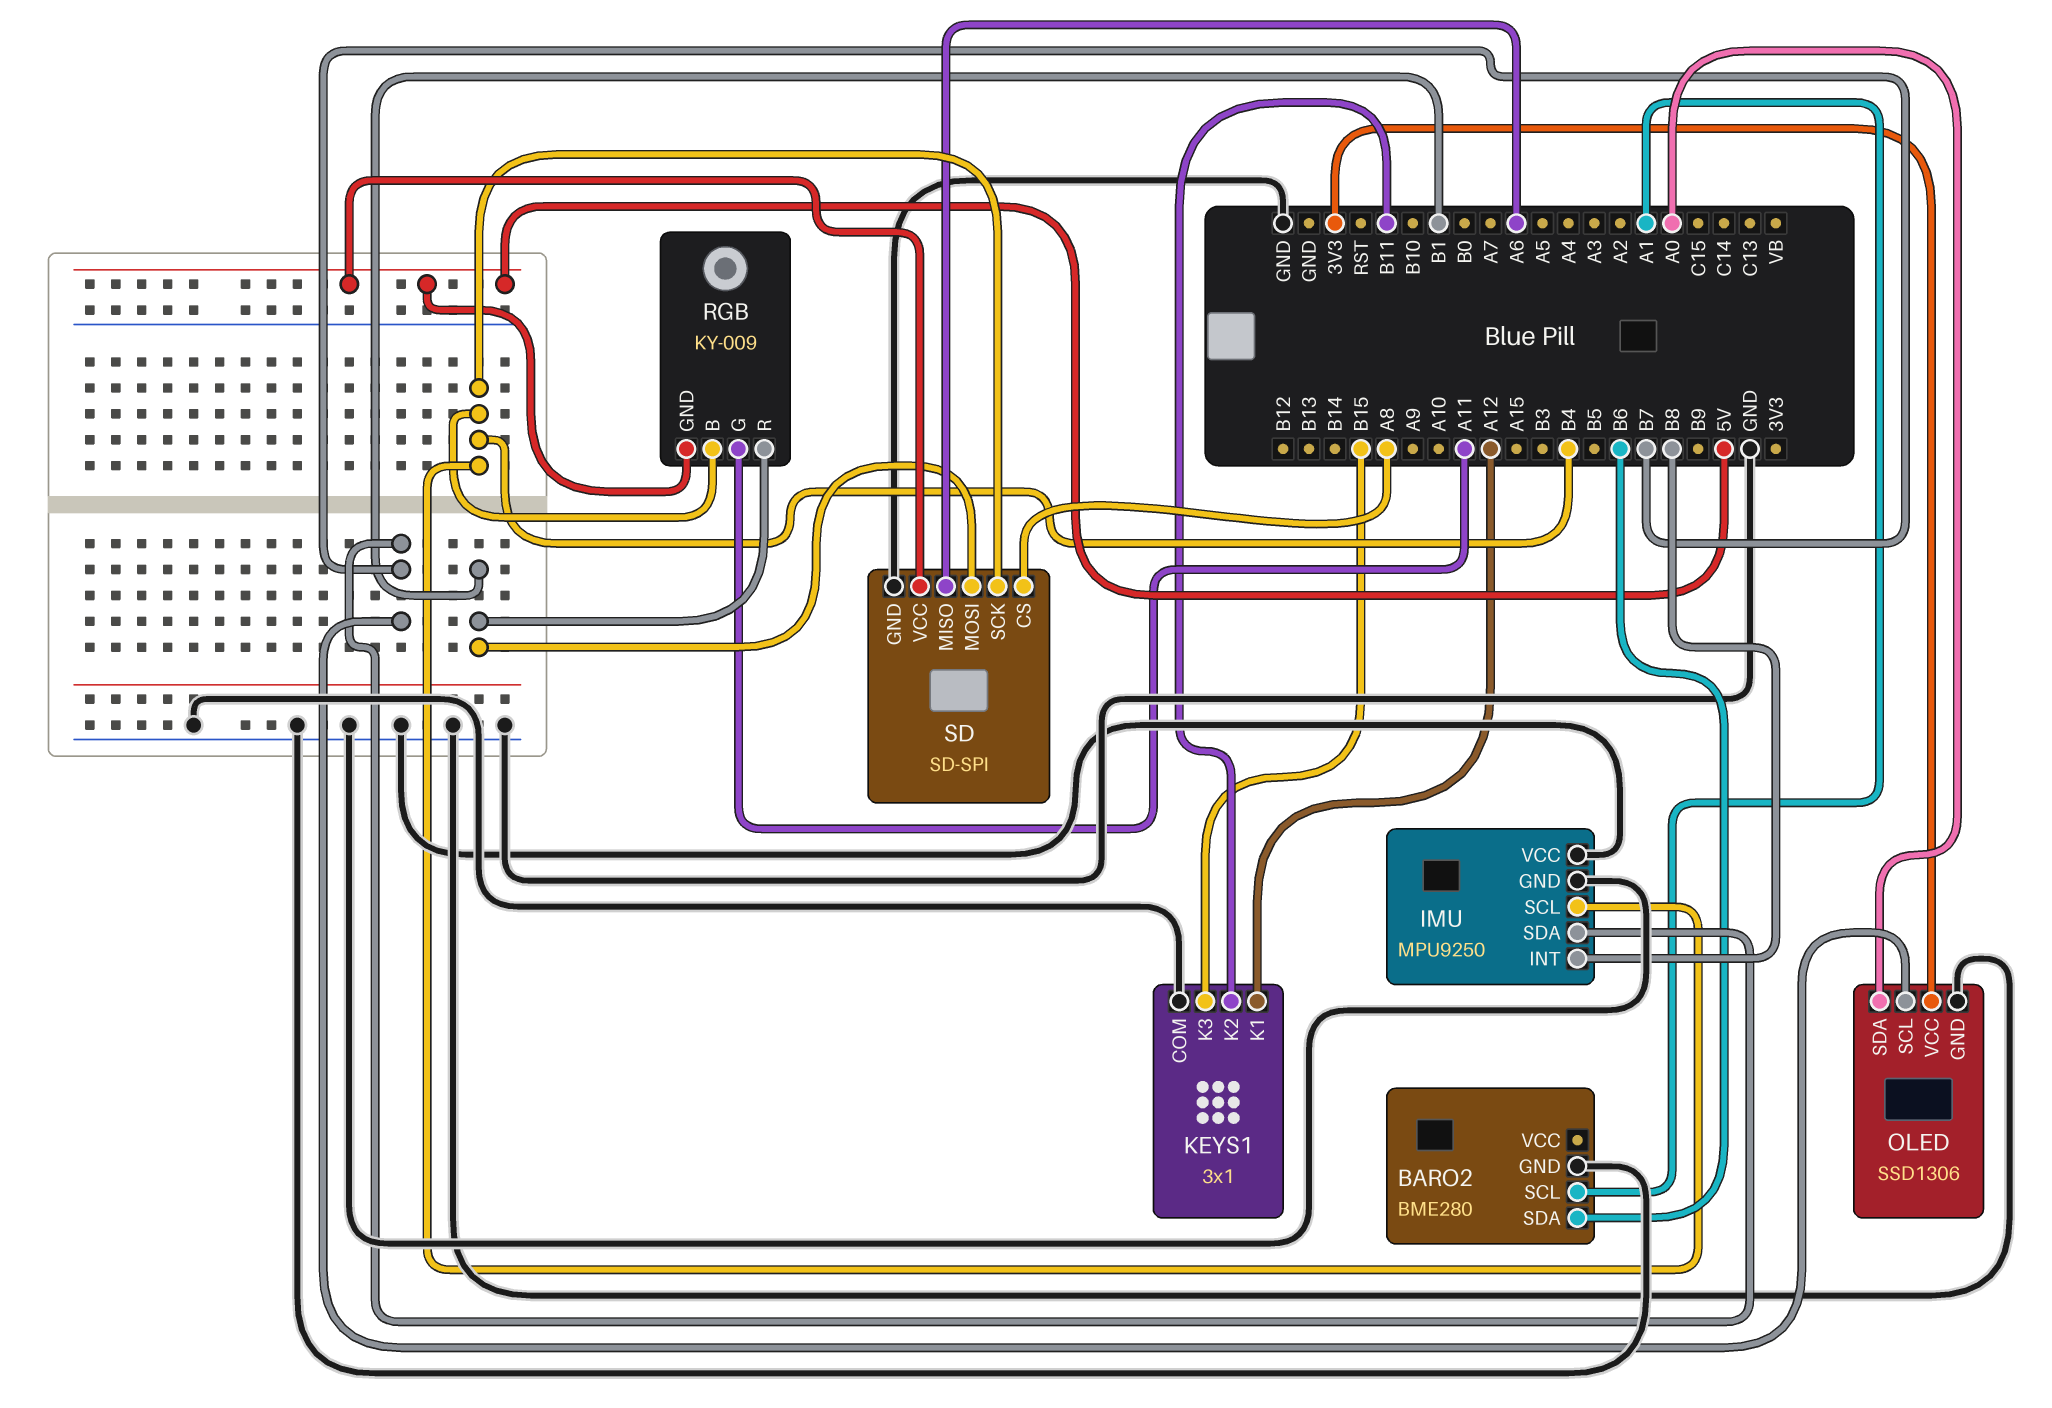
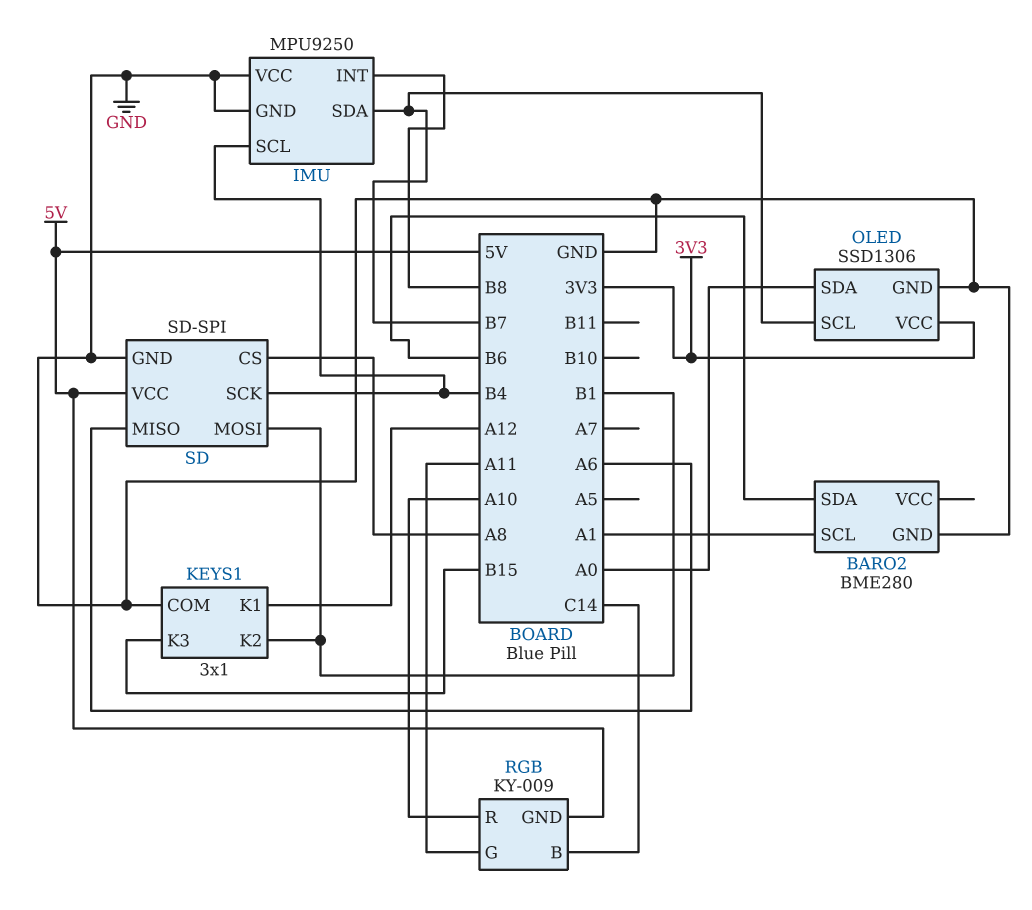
KEYS1 pin K2: B11 -> B1
RGB pin B: B4 -> C14
RGB pin R: B1 -> A10

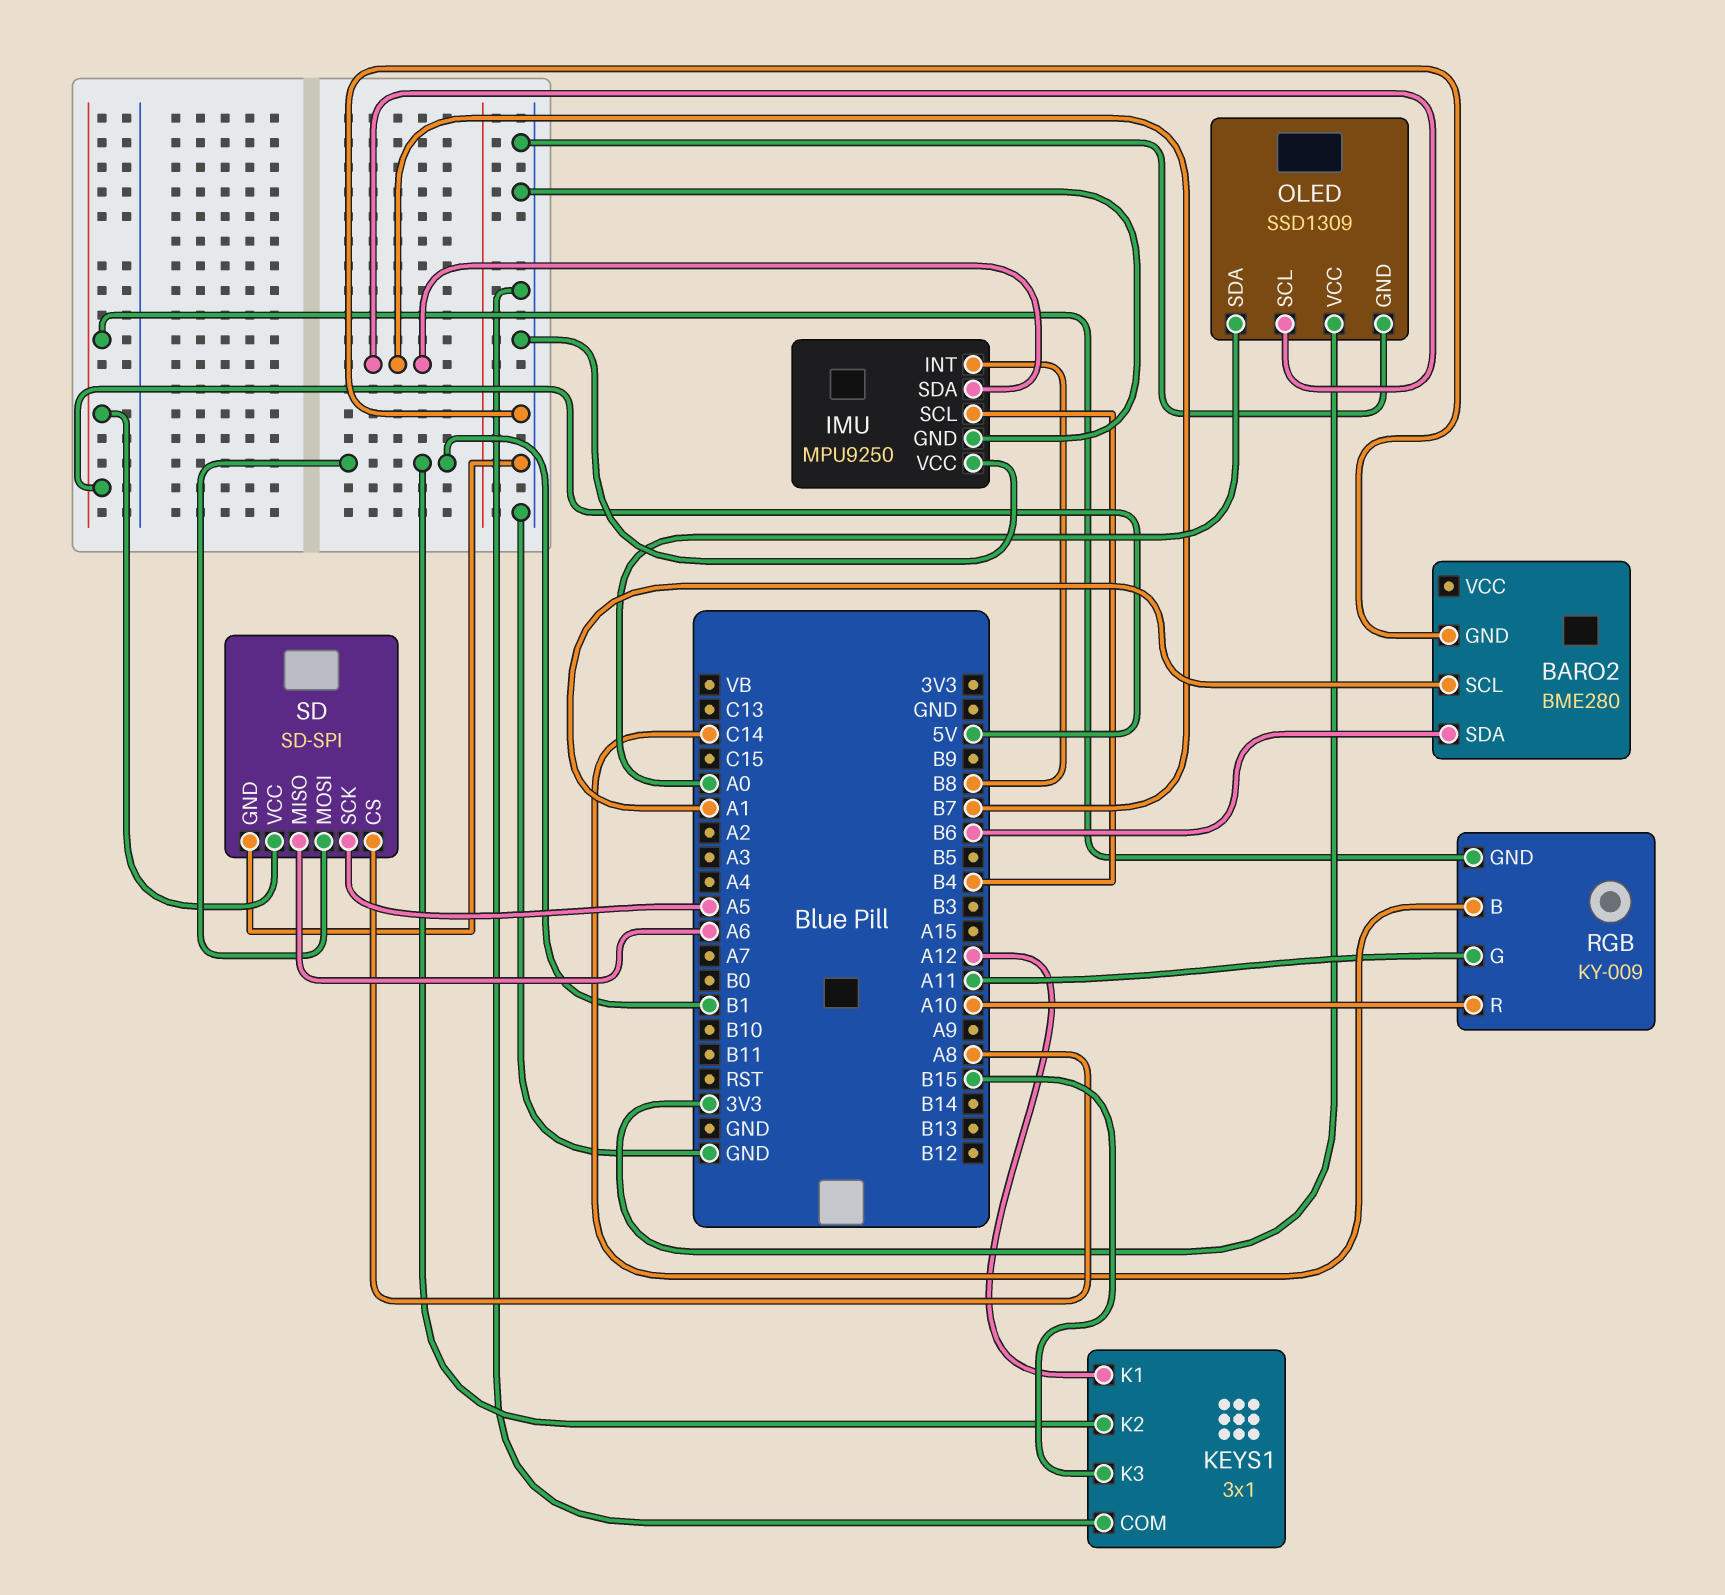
OLED: SSD1306 -> SSD1309
SD pin SCK: B4 -> A5

